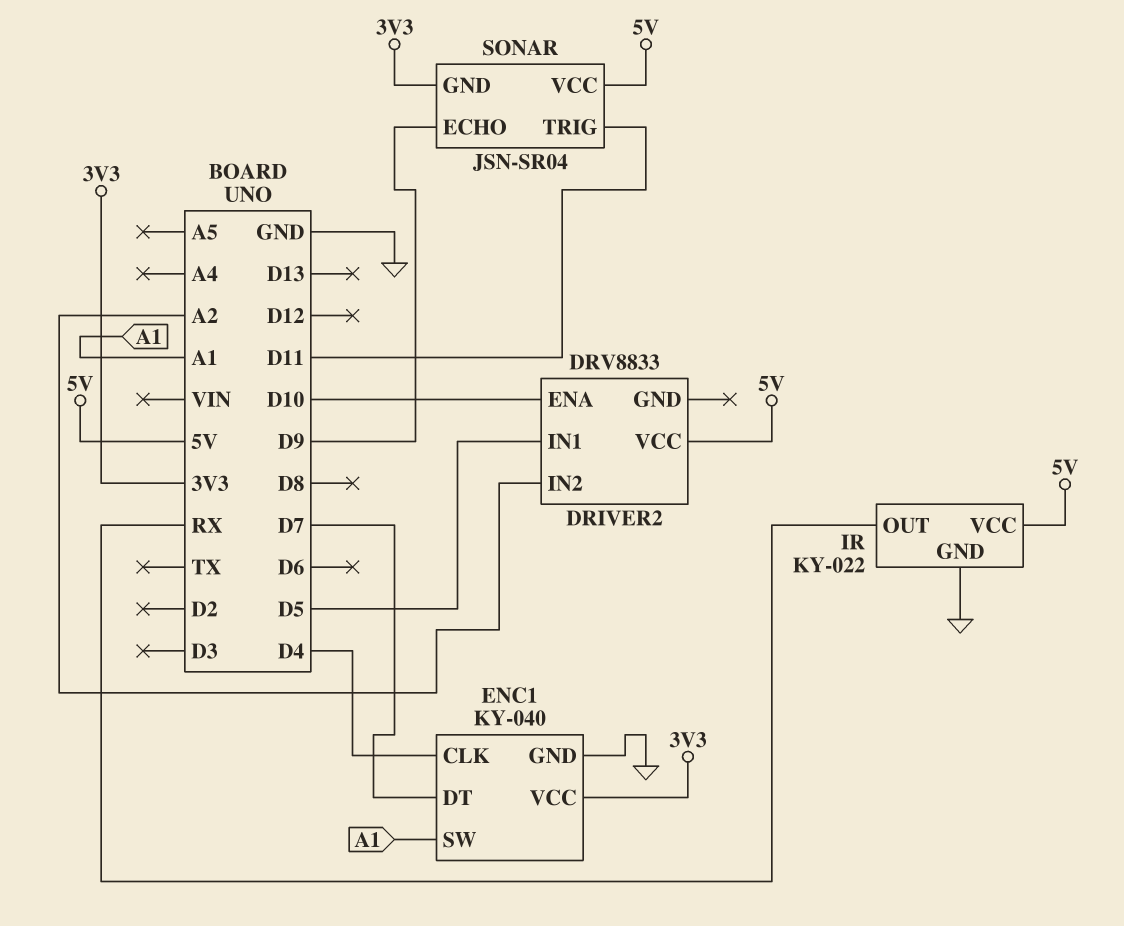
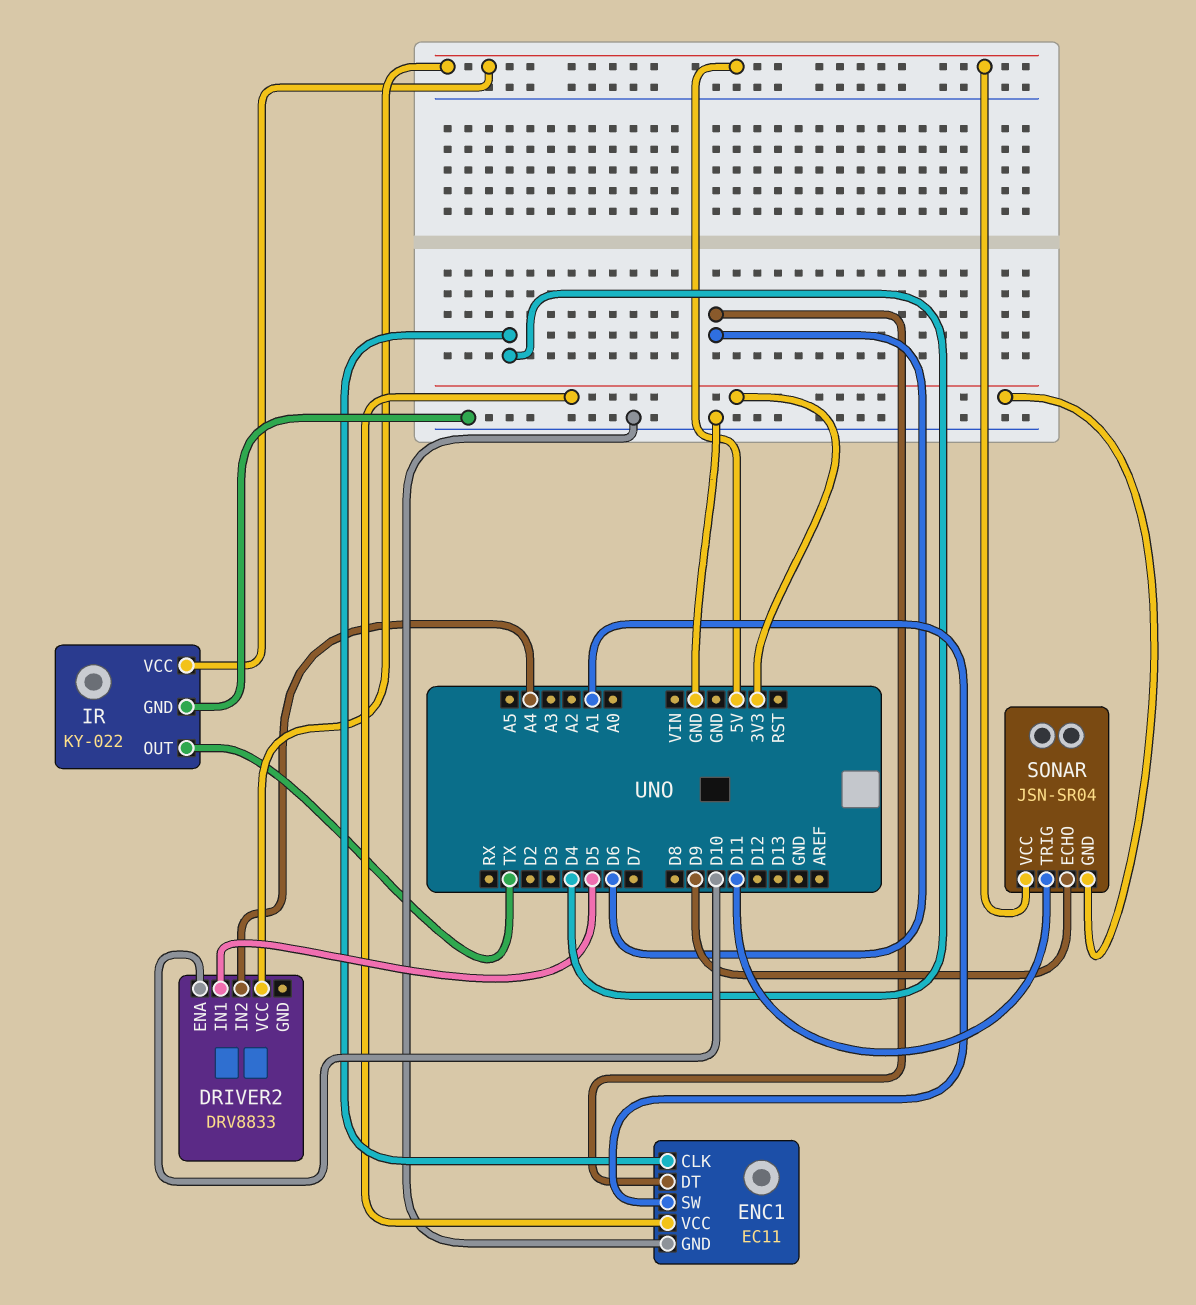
DRIVER2 pin IN2: A2 -> A4
ENC1: KY-040 -> EC11
ENC1 pin DT: D7 -> D6
IR pin OUT: RX -> TX

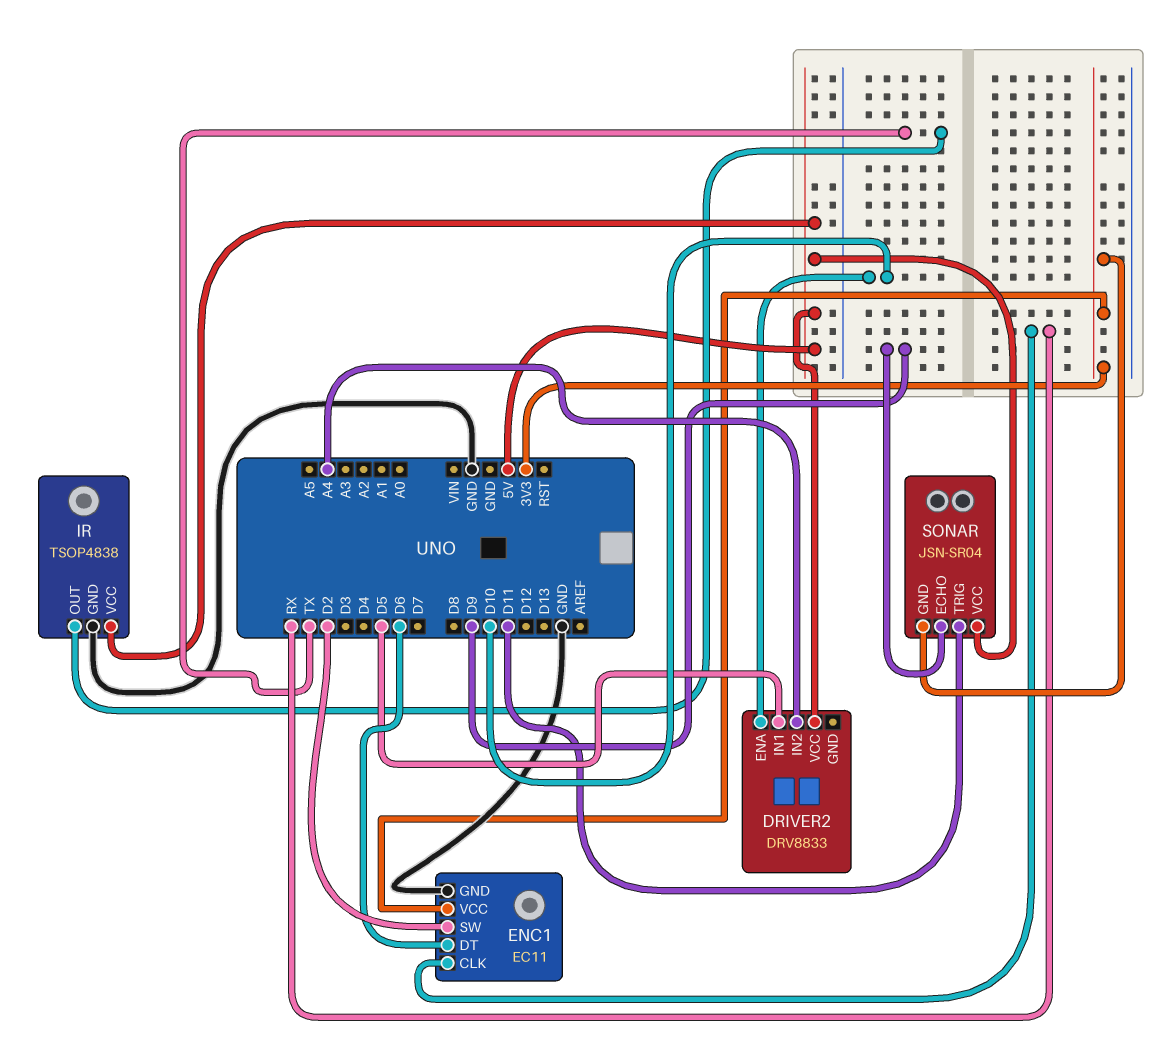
ENC1 pin CLK: D4 -> RX
ENC1 pin SW: A1 -> D2
IR: KY-022 -> TSOP4838

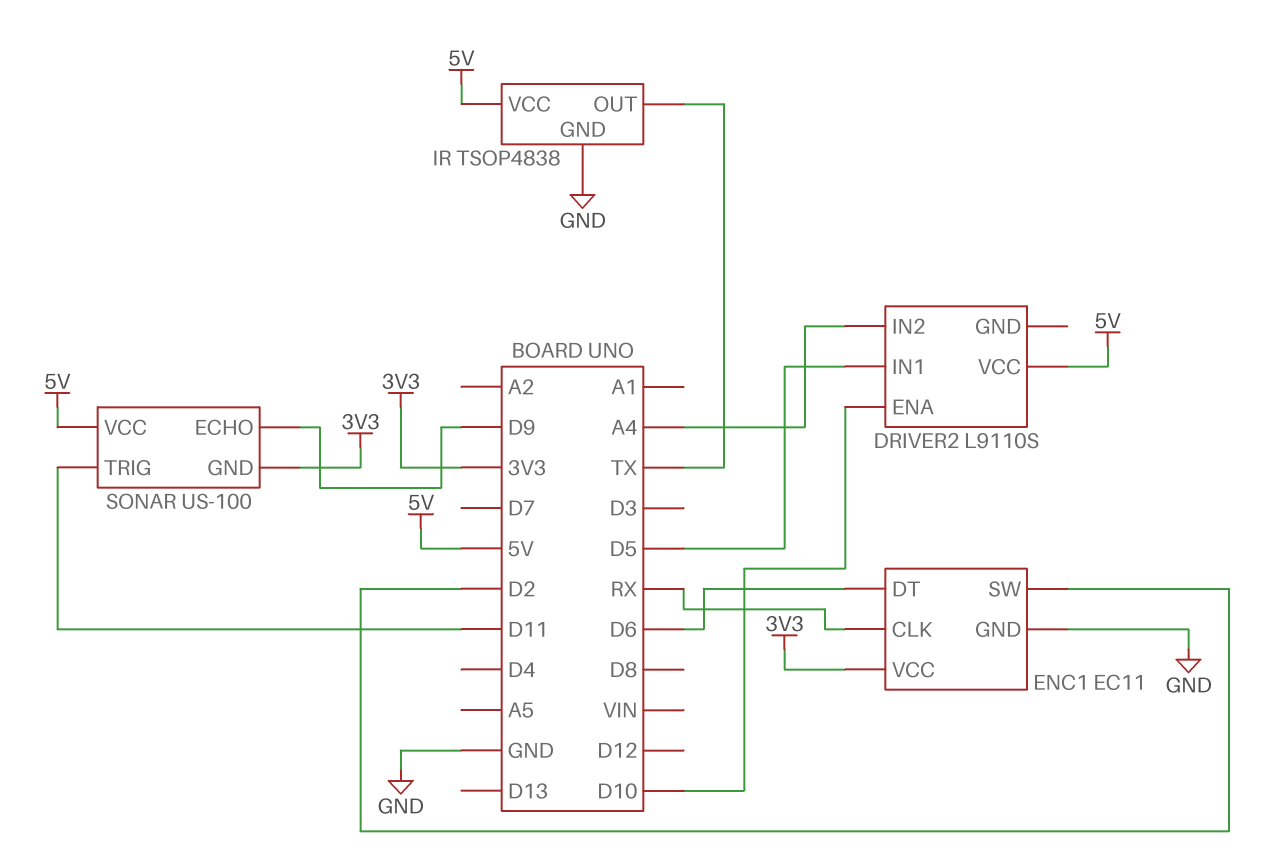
DRIVER2: DRV8833 -> L9110S
SONAR: JSN-SR04 -> US-100

